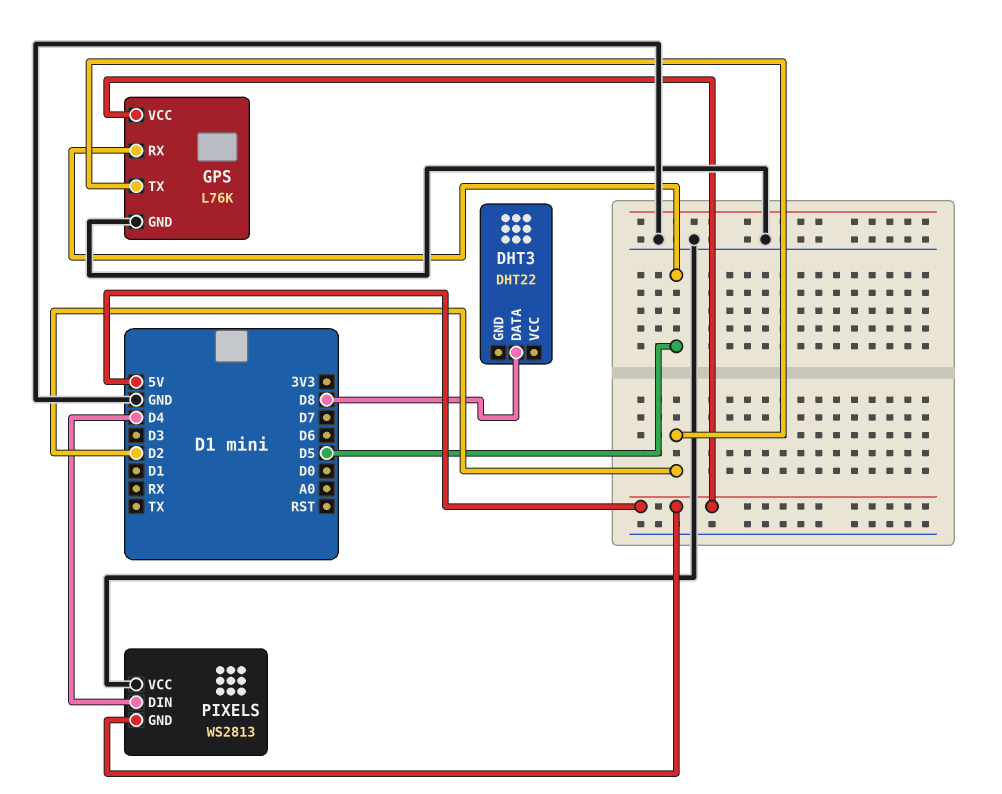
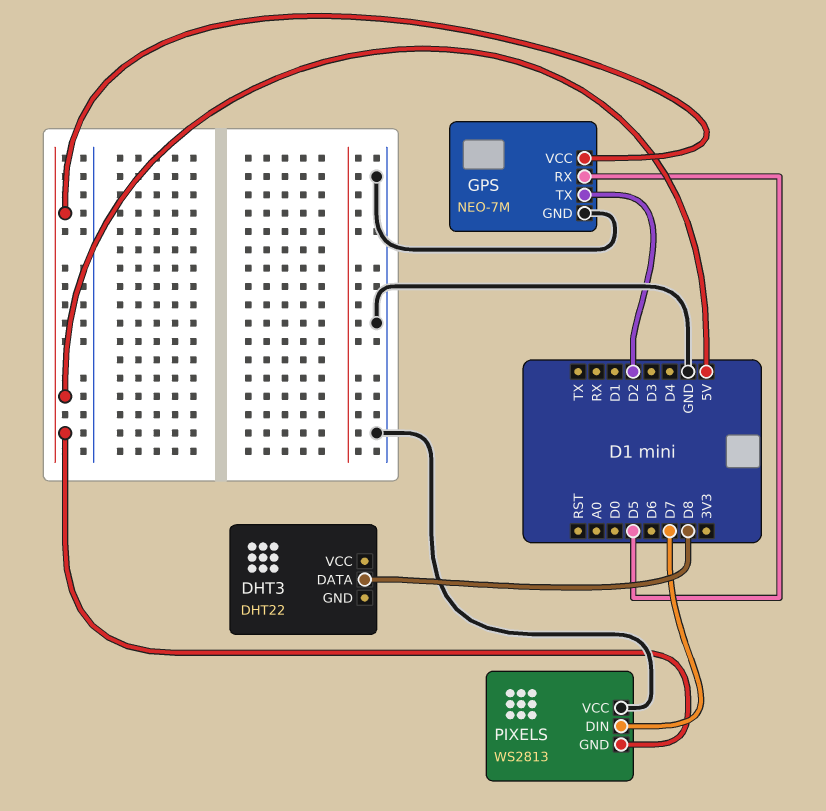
GPS: L76K -> NEO-7M
PIXELS pin DIN: D4 -> D7

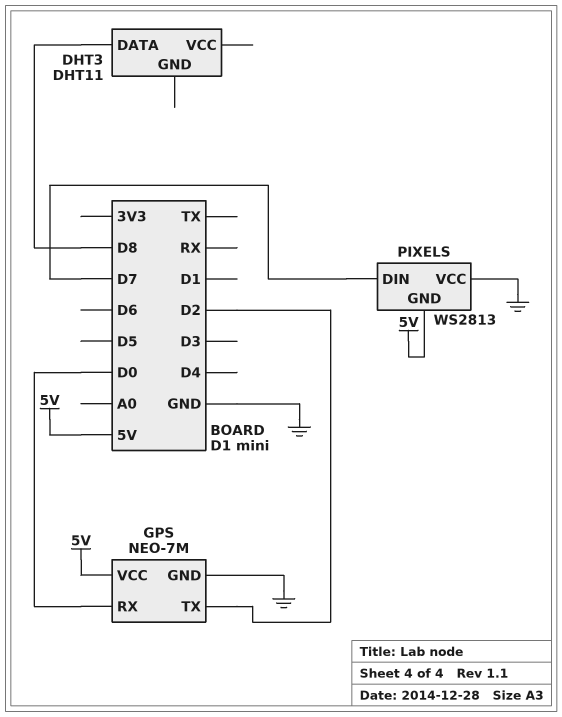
DHT3: DHT22 -> DHT11
GPS pin RX: D5 -> D0

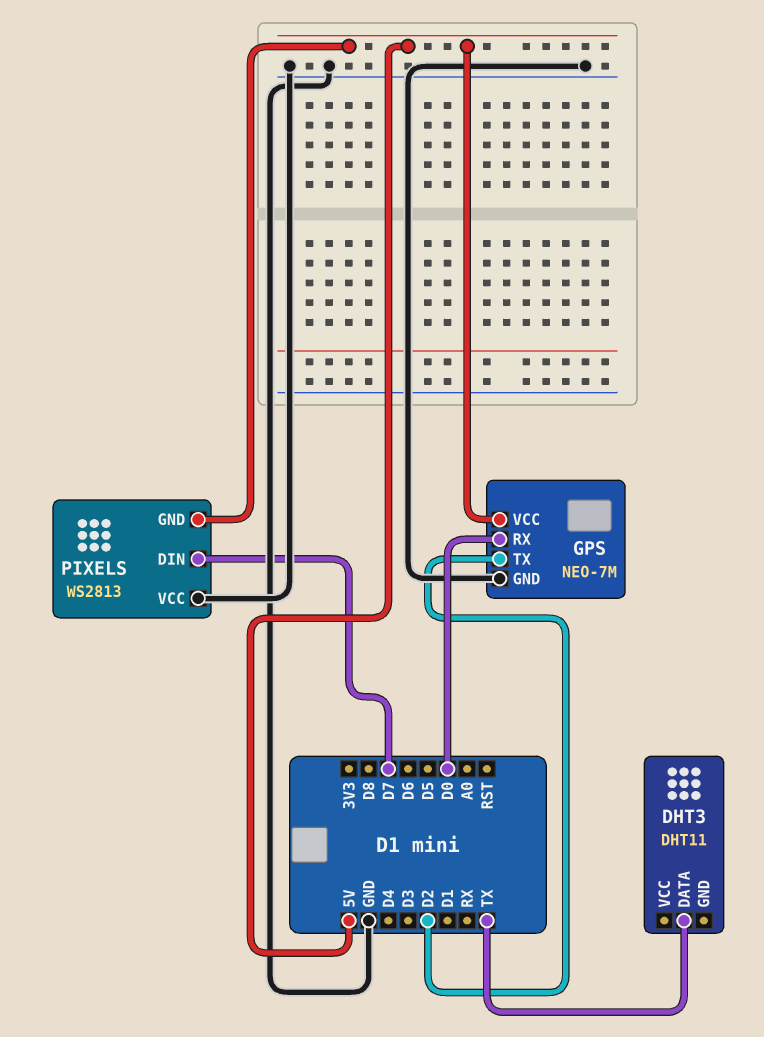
DHT3 pin DATA: D8 -> TX

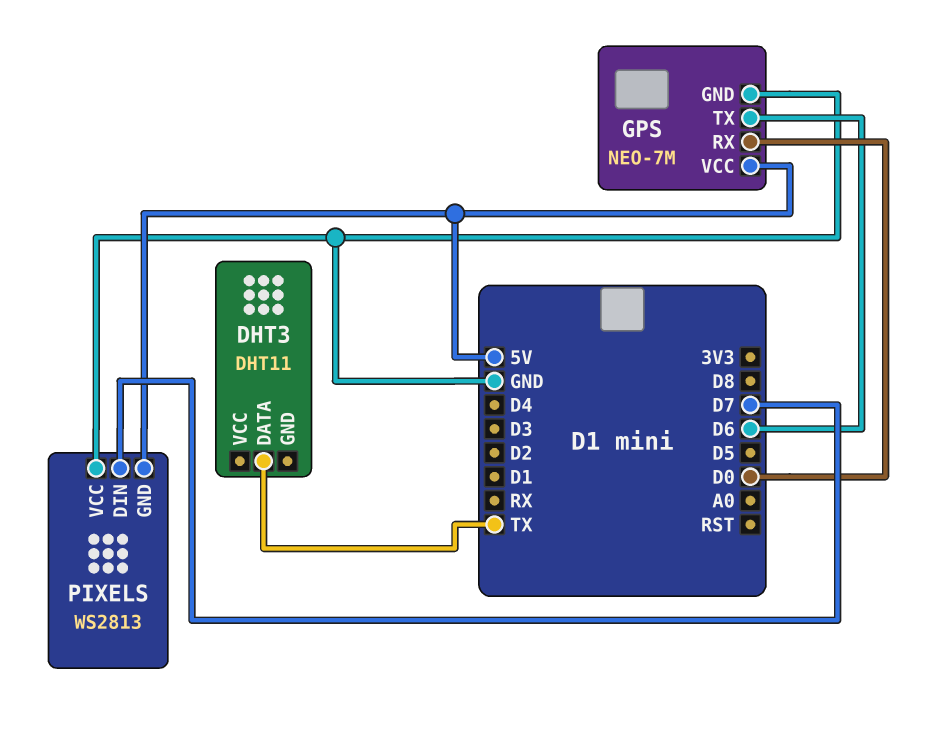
GPS pin TX: D2 -> D6

